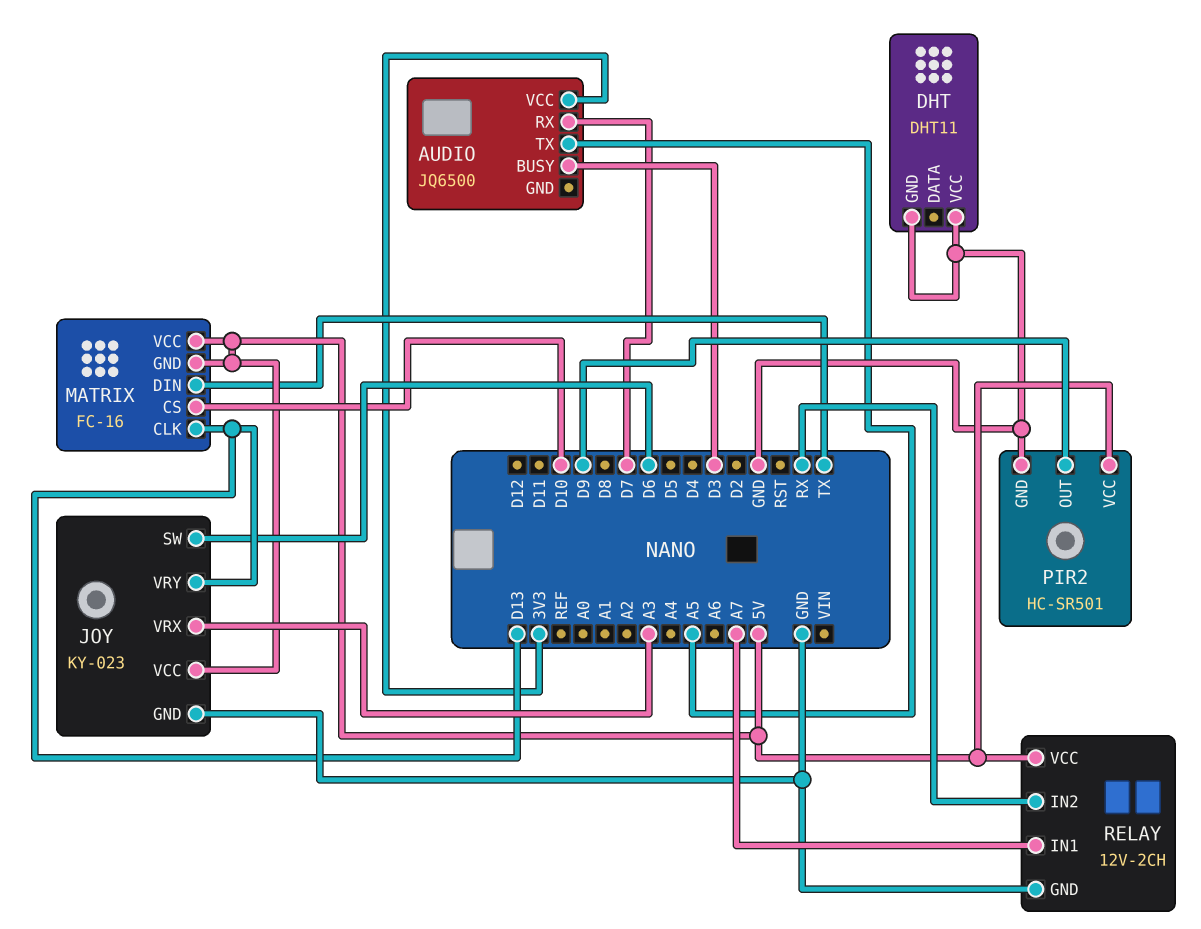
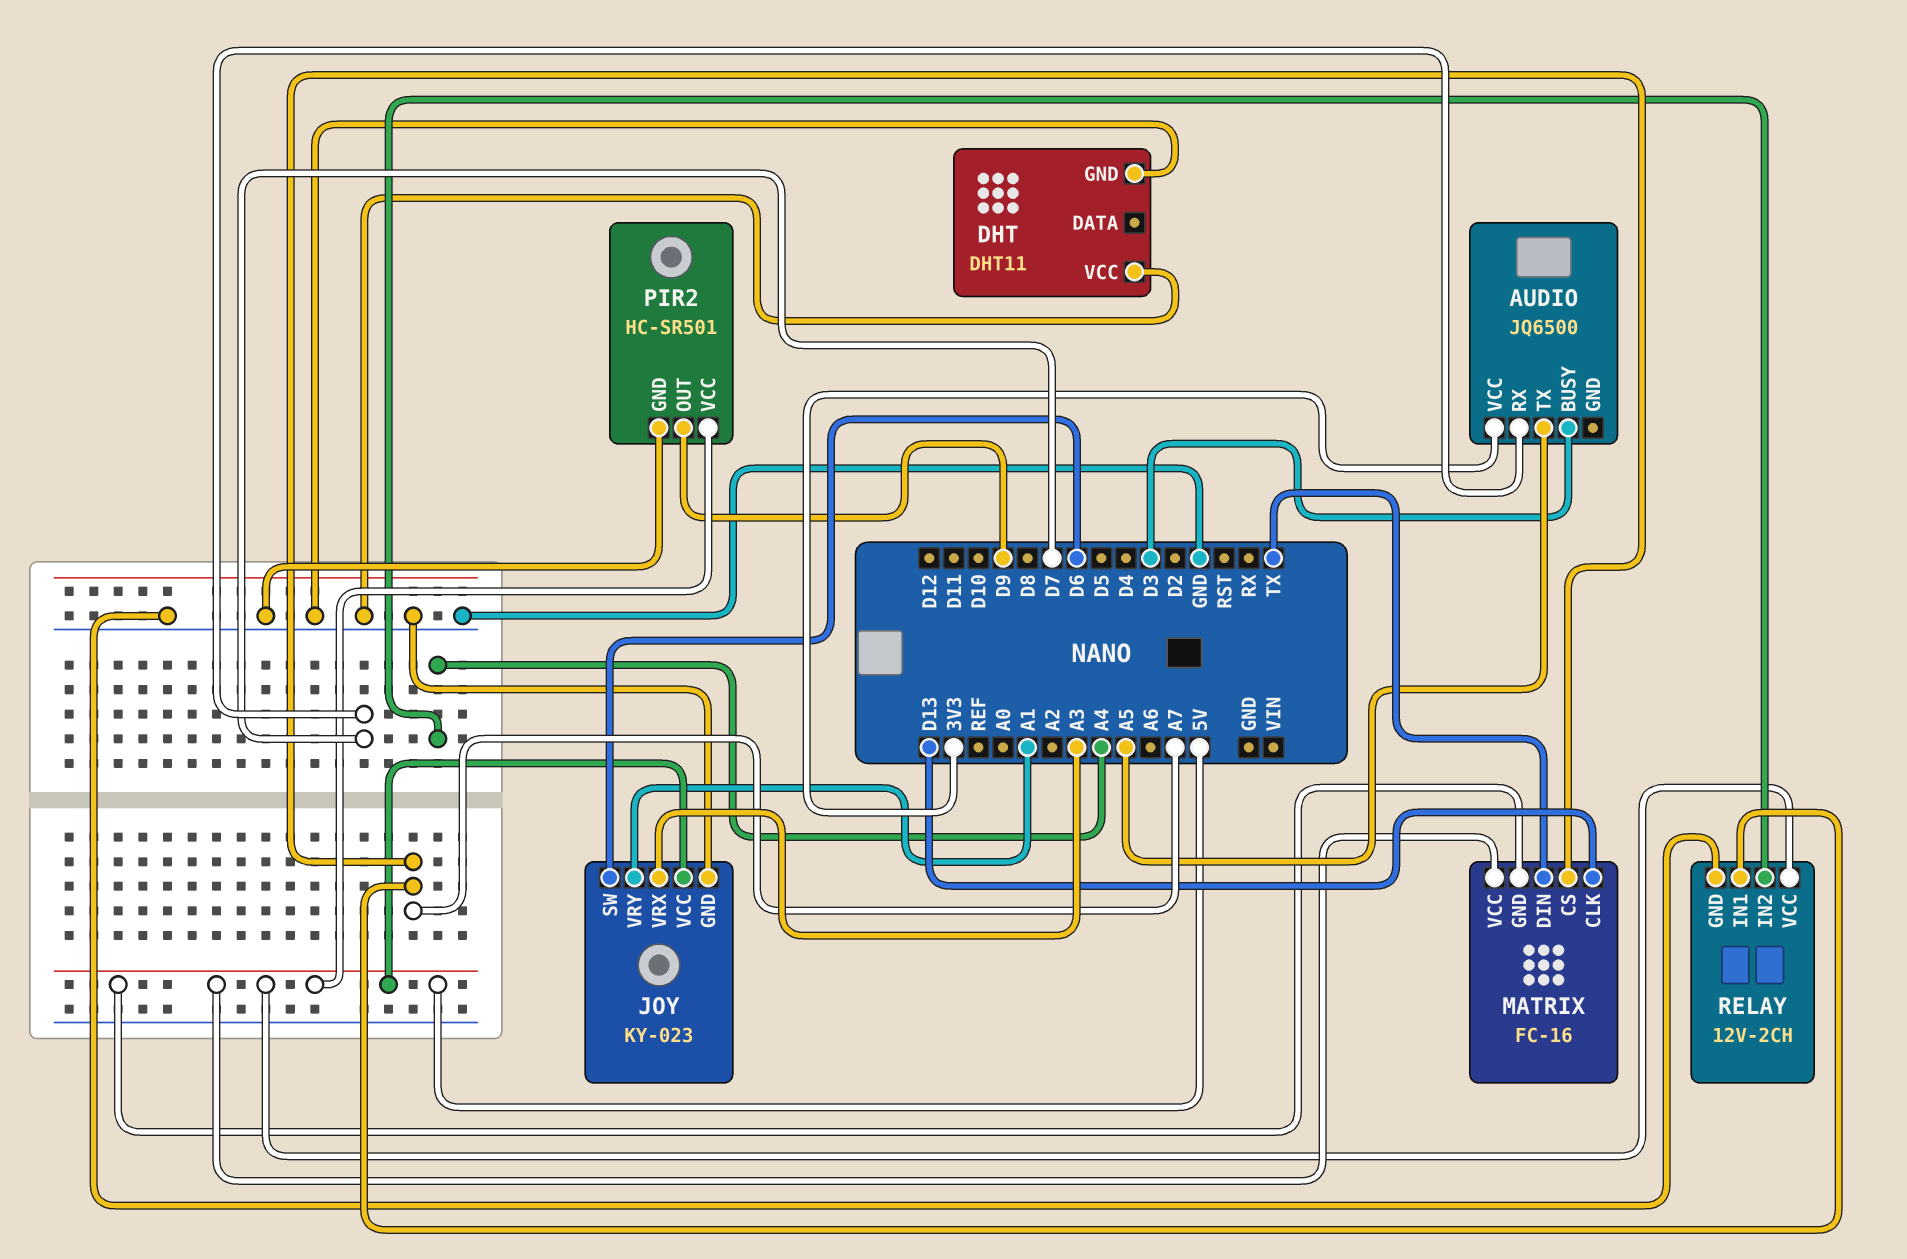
JOY pin VRY: D13 -> A1
MATRIX pin CS: D10 -> A7
RELAY pin IN2: RX -> A4

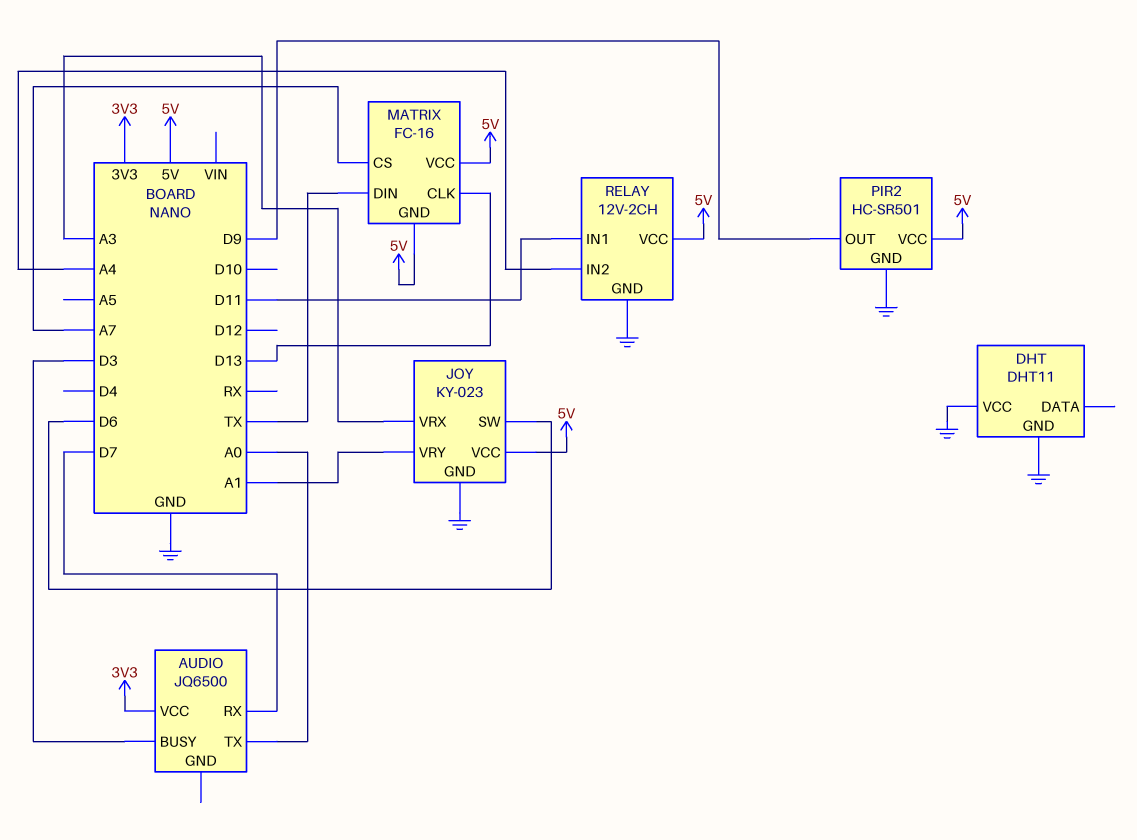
AUDIO pin TX: A5 -> A0
RELAY pin IN1: A7 -> D11

